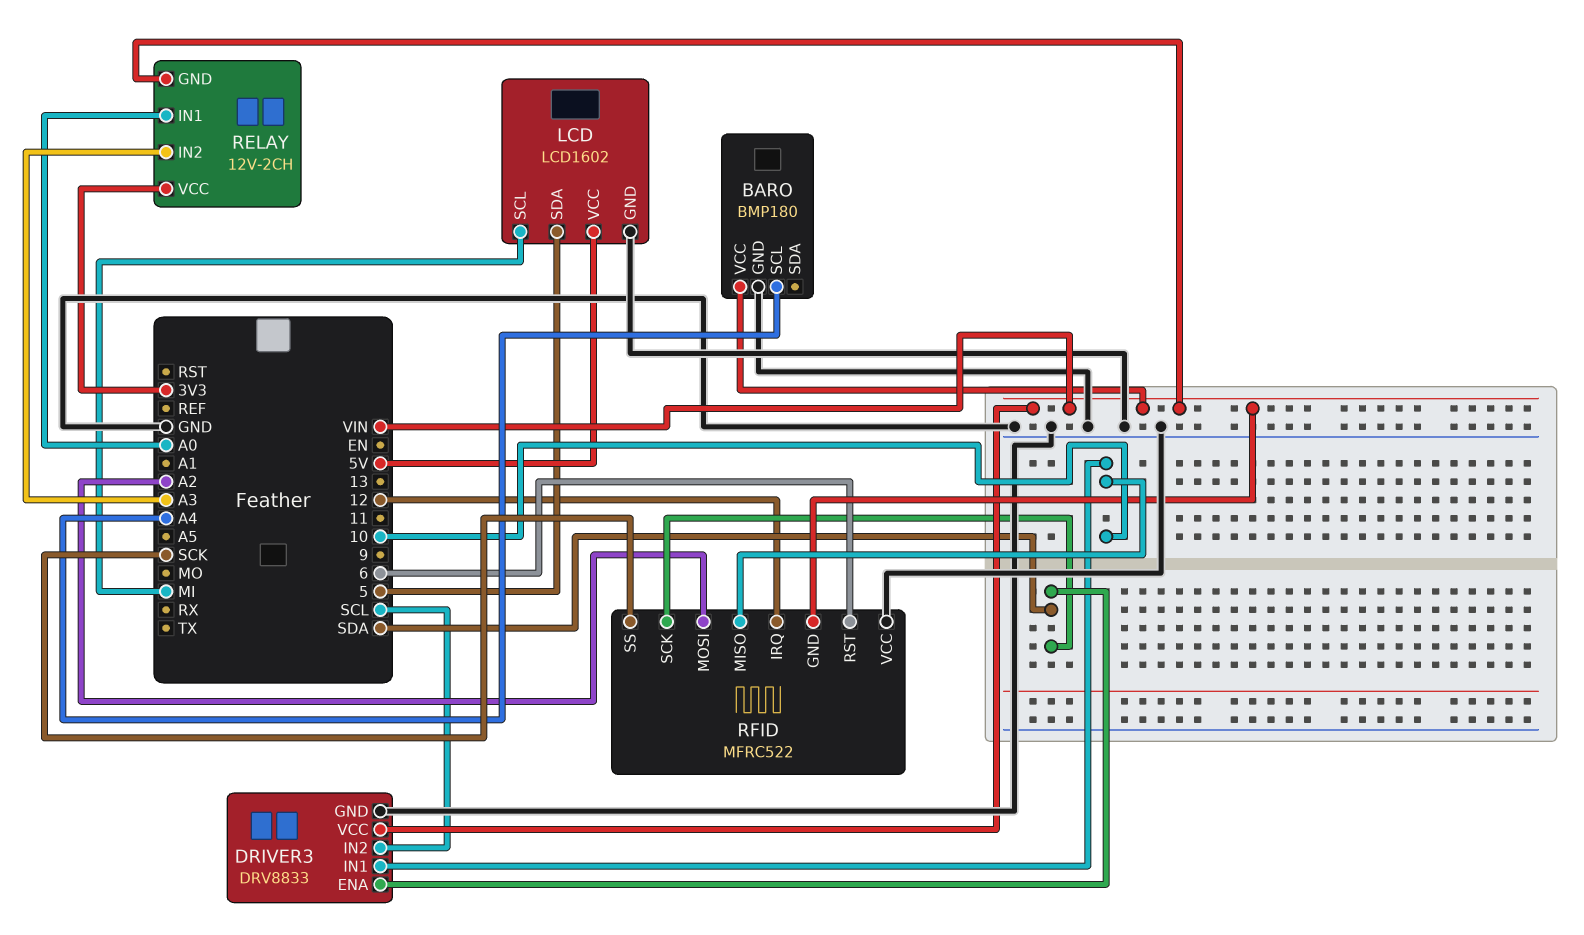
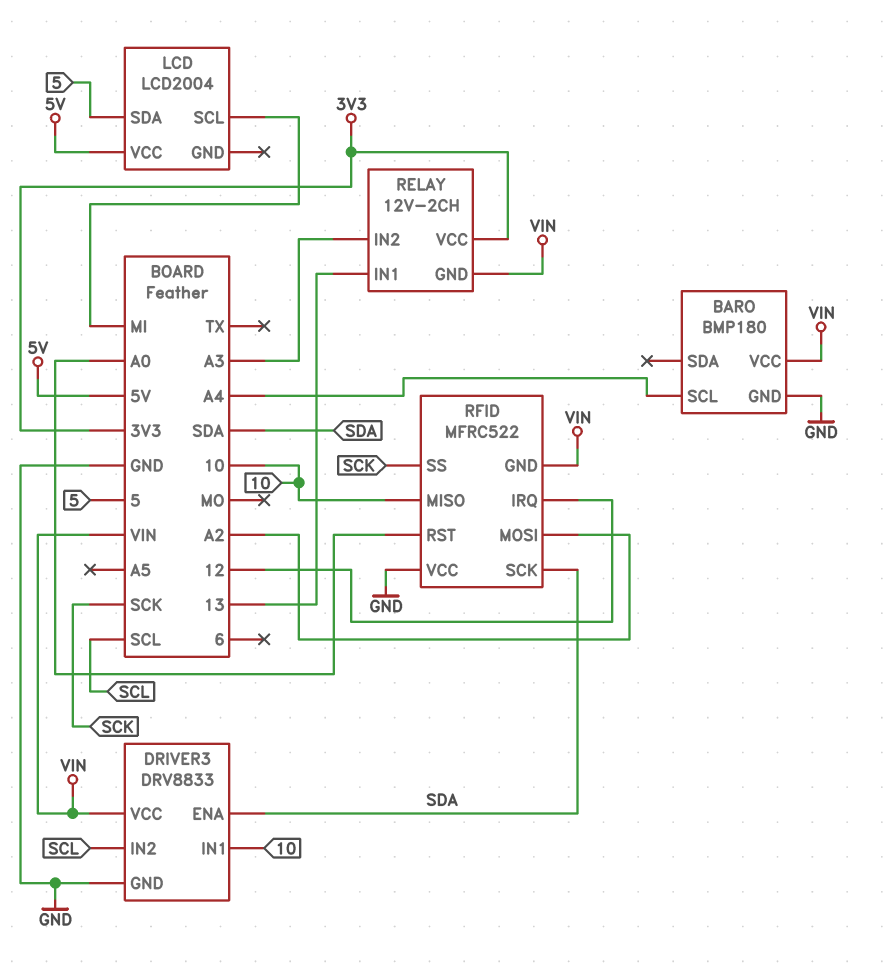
LCD: LCD1602 -> LCD2004
LCD pin GND: GND -> none
RELAY pin IN1: A0 -> 13
RFID pin RST: 6 -> A0

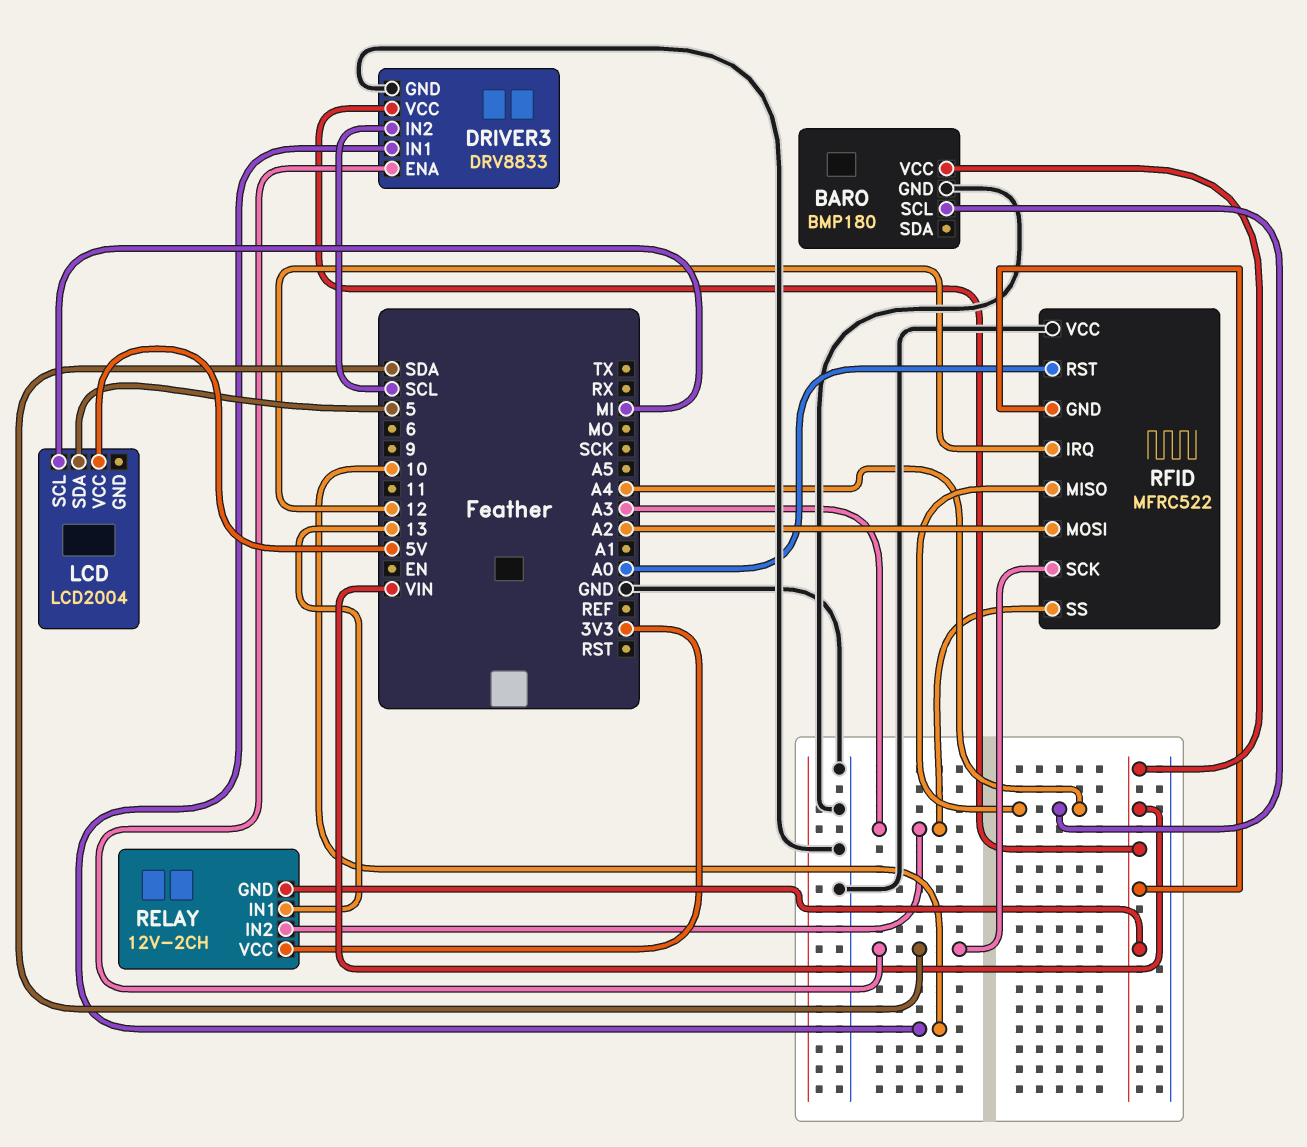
RFID pin MISO: 10 -> A4
RFID pin SS: SCK -> A3

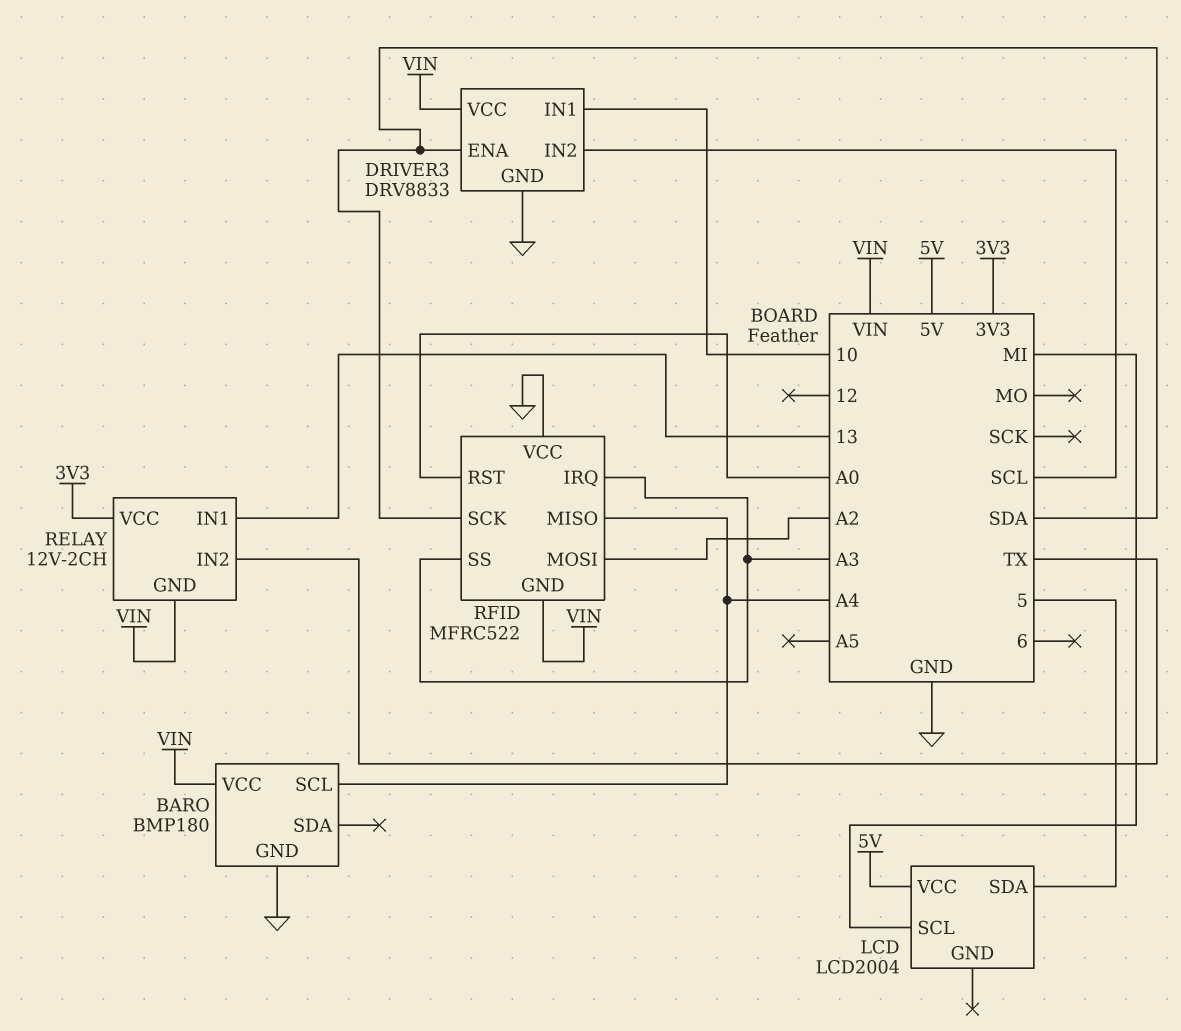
RELAY pin IN2: A3 -> TX
RFID pin IRQ: 12 -> A3

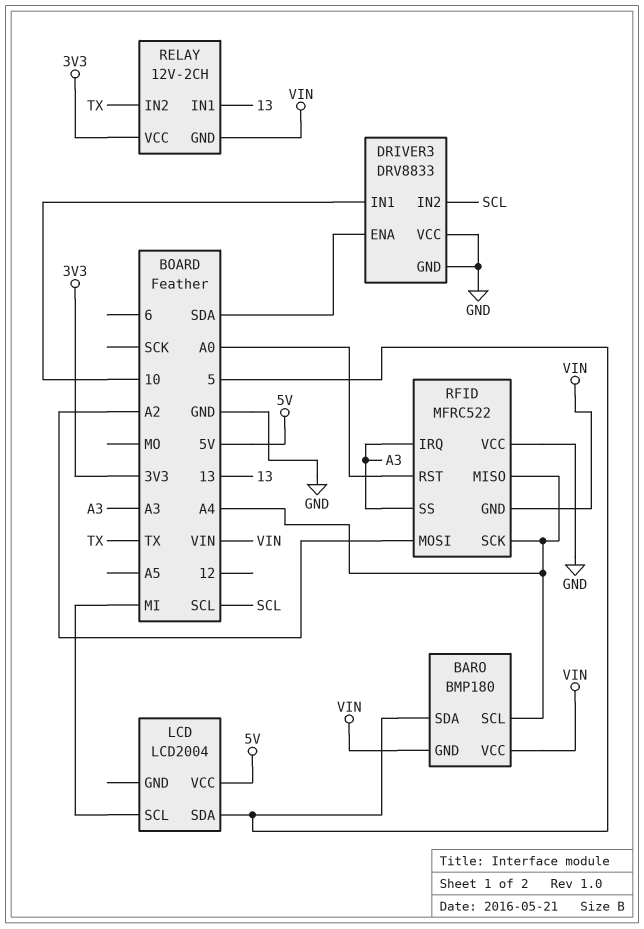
BARO pin GND: GND -> VIN
BARO pin SDA: none -> 5
DRIVER3 pin VCC: VIN -> GND
RFID pin SCK: SDA -> A4

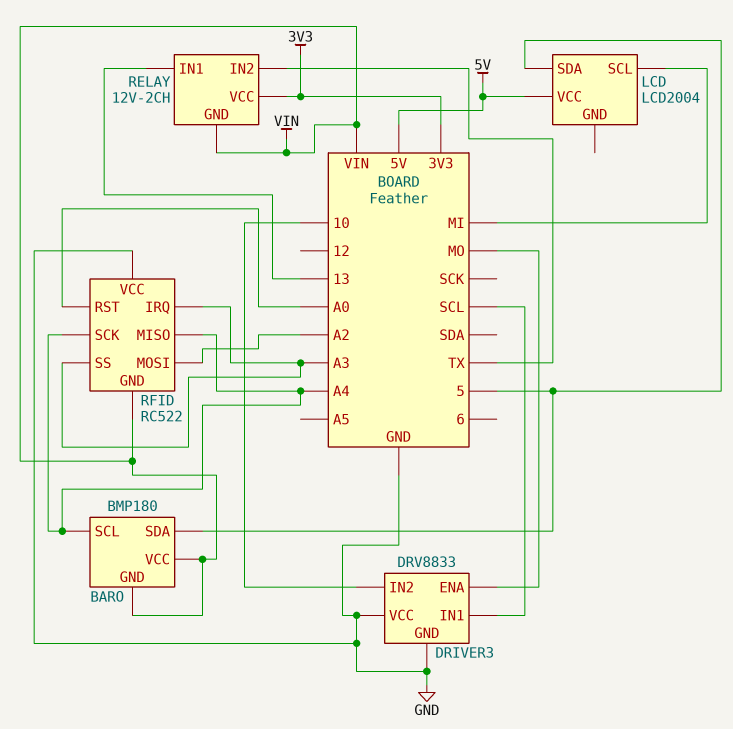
DRIVER3 pin ENA: SDA -> MO
DRIVER3 pin IN1: 10 -> SCL
DRIVER3 pin IN2: SCL -> 10
RFID: MFRC522 -> RC522

